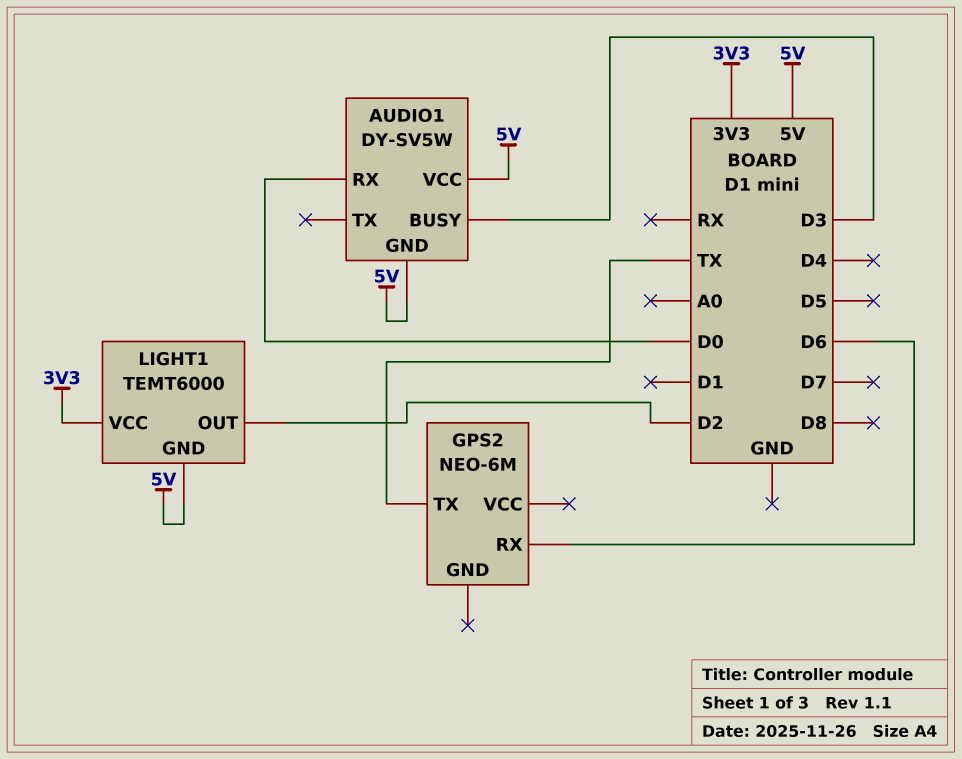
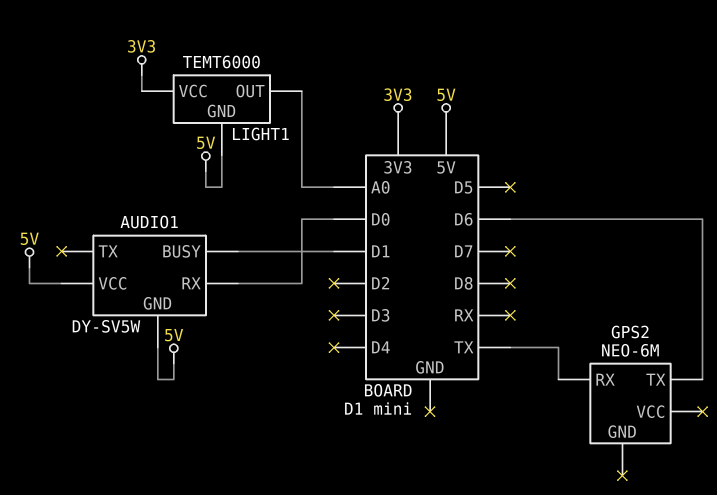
AUDIO1 pin BUSY: D3 -> D1
GPS2 pin RX: D6 -> TX
GPS2 pin TX: TX -> D6
LIGHT1 pin OUT: D2 -> A0

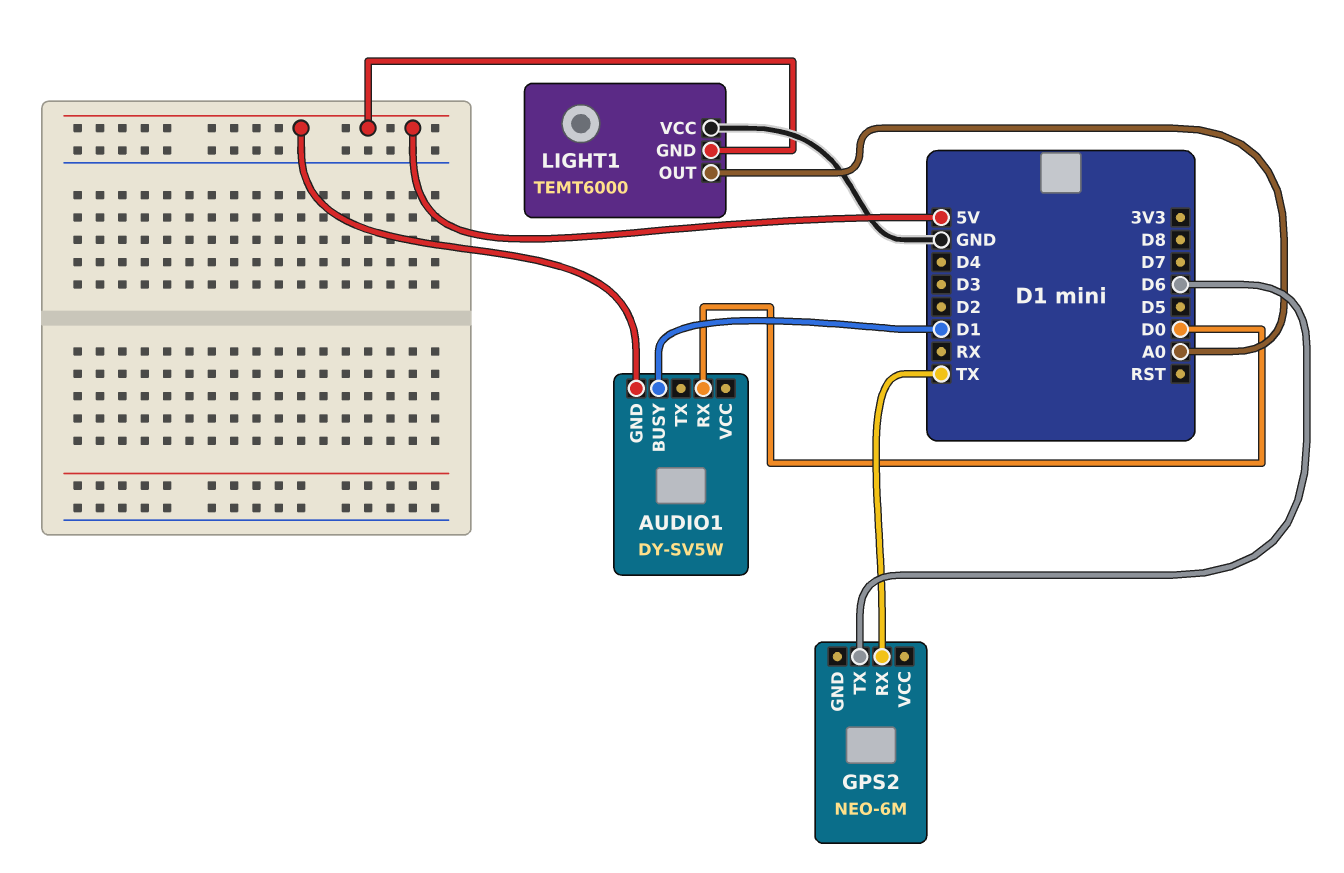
AUDIO1 pin VCC: 5V -> none
LIGHT1 pin VCC: 3V3 -> GND

